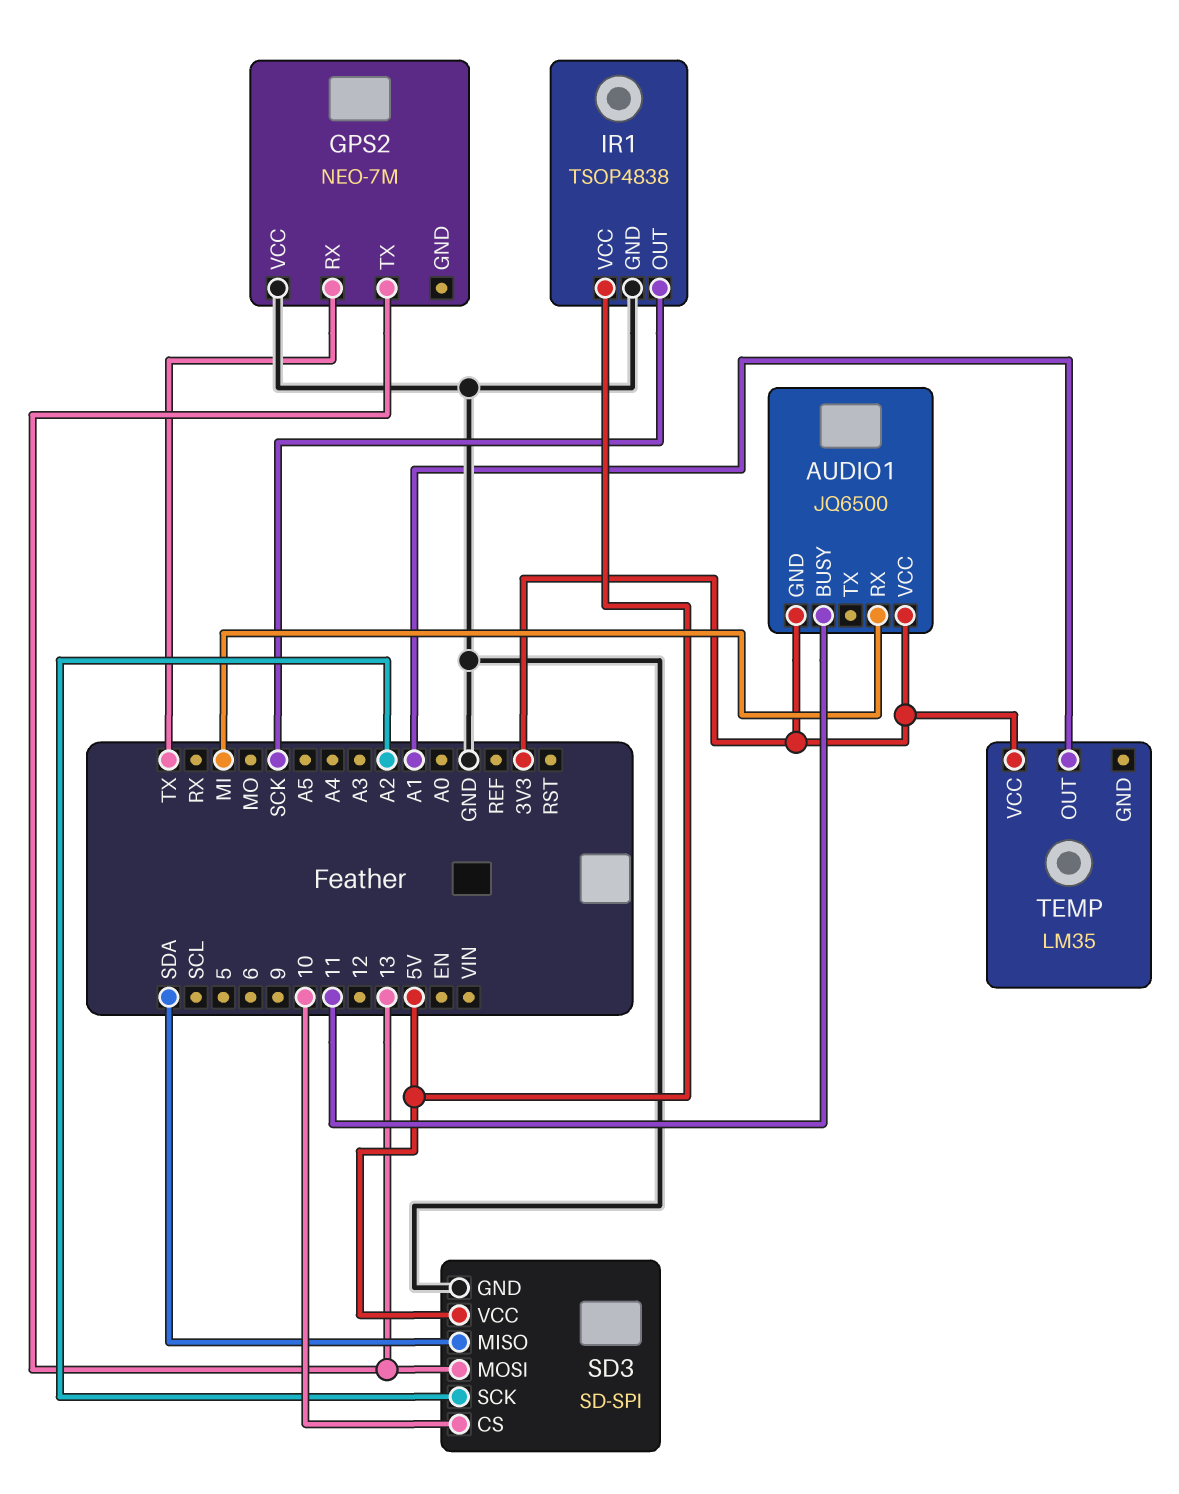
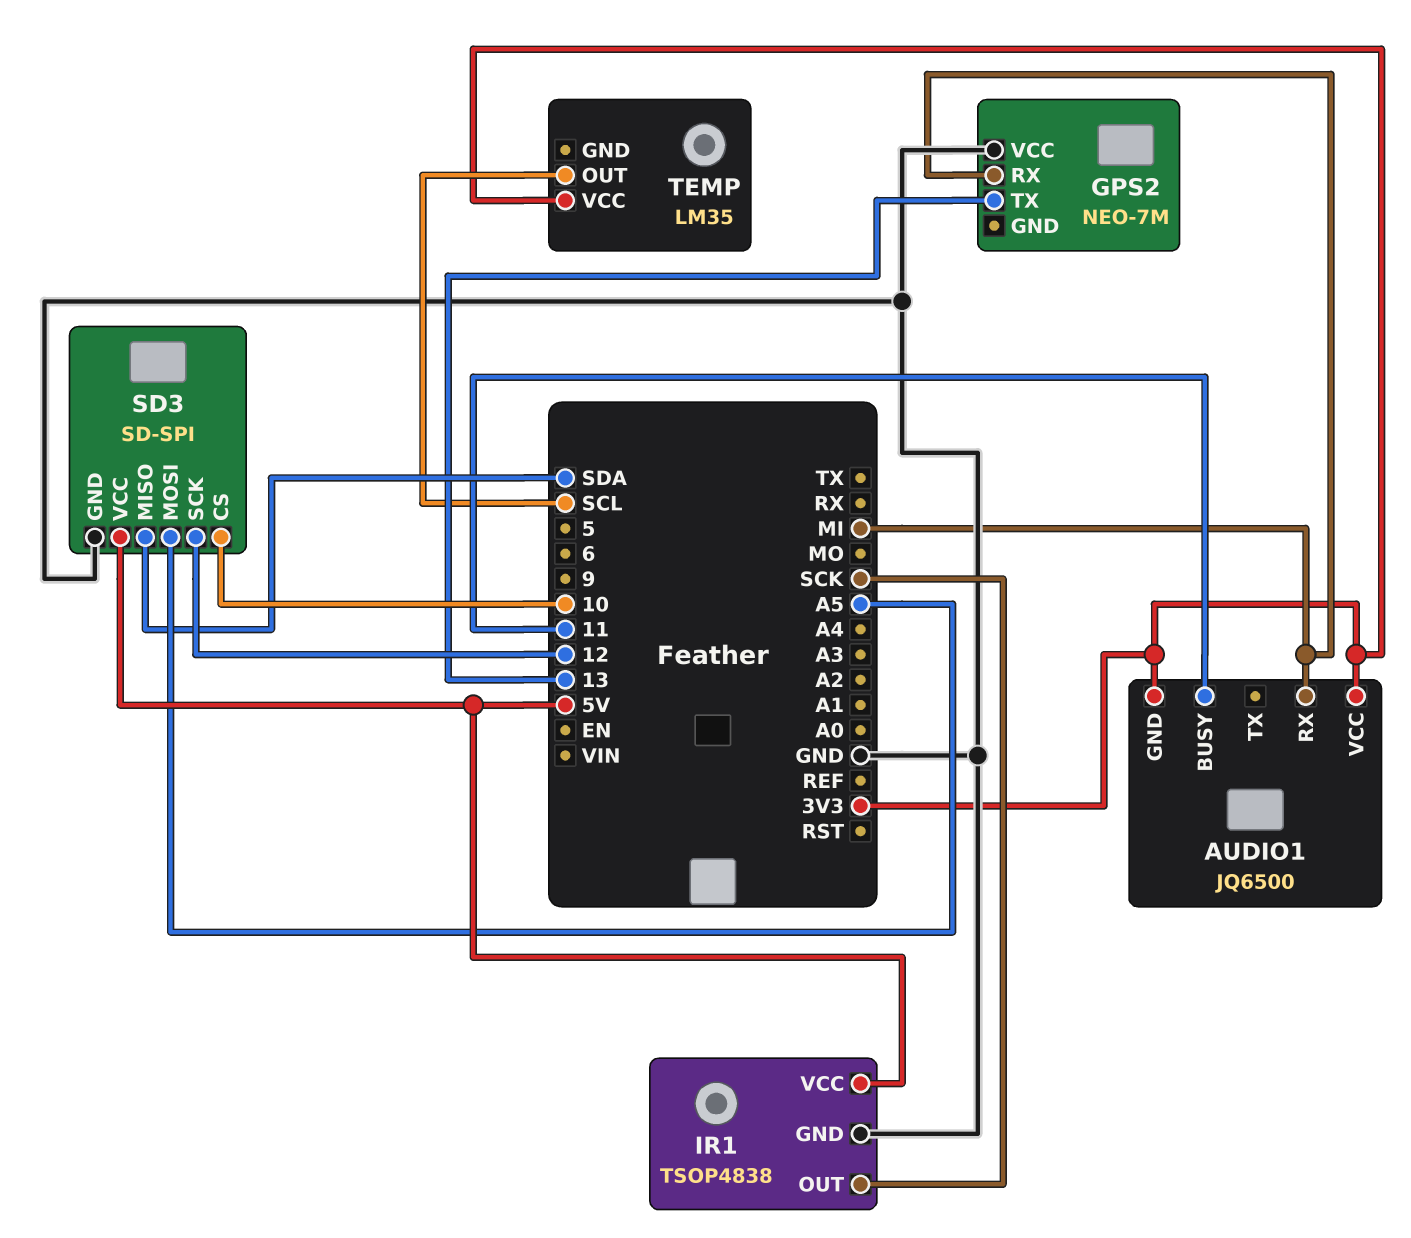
GPS2 pin RX: TX -> MI
SD3 pin MOSI: 13 -> A5
SD3 pin SCK: A2 -> 12
TEMP pin OUT: A1 -> SCL

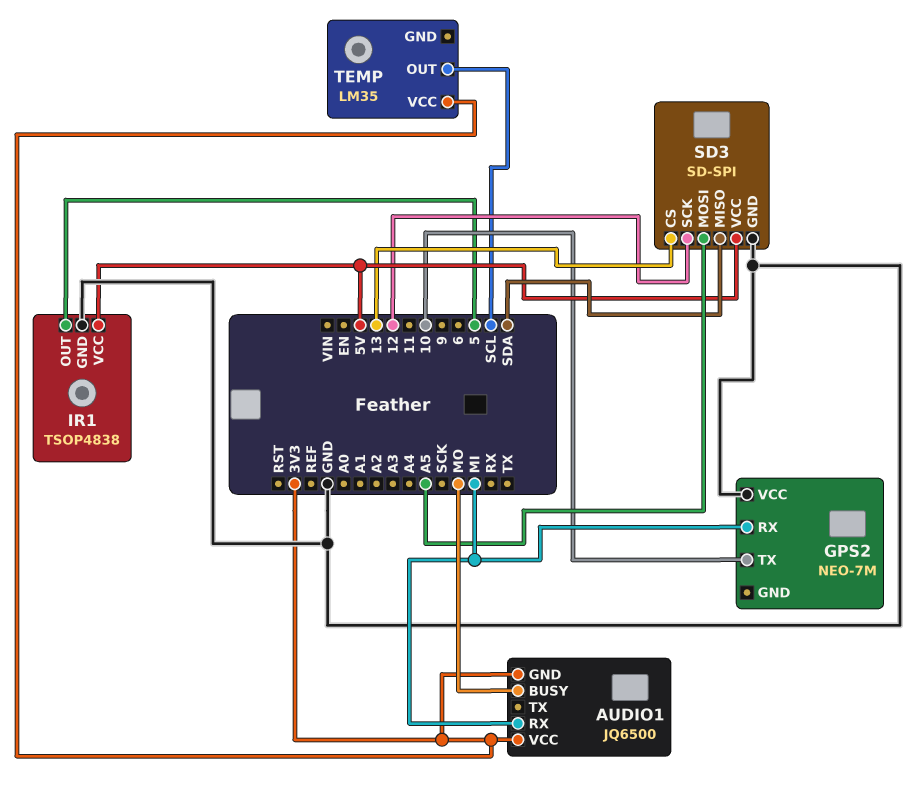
AUDIO1 pin BUSY: 11 -> MO
GPS2 pin TX: 13 -> 10
IR1 pin OUT: SCK -> 5
SD3 pin CS: 10 -> 13

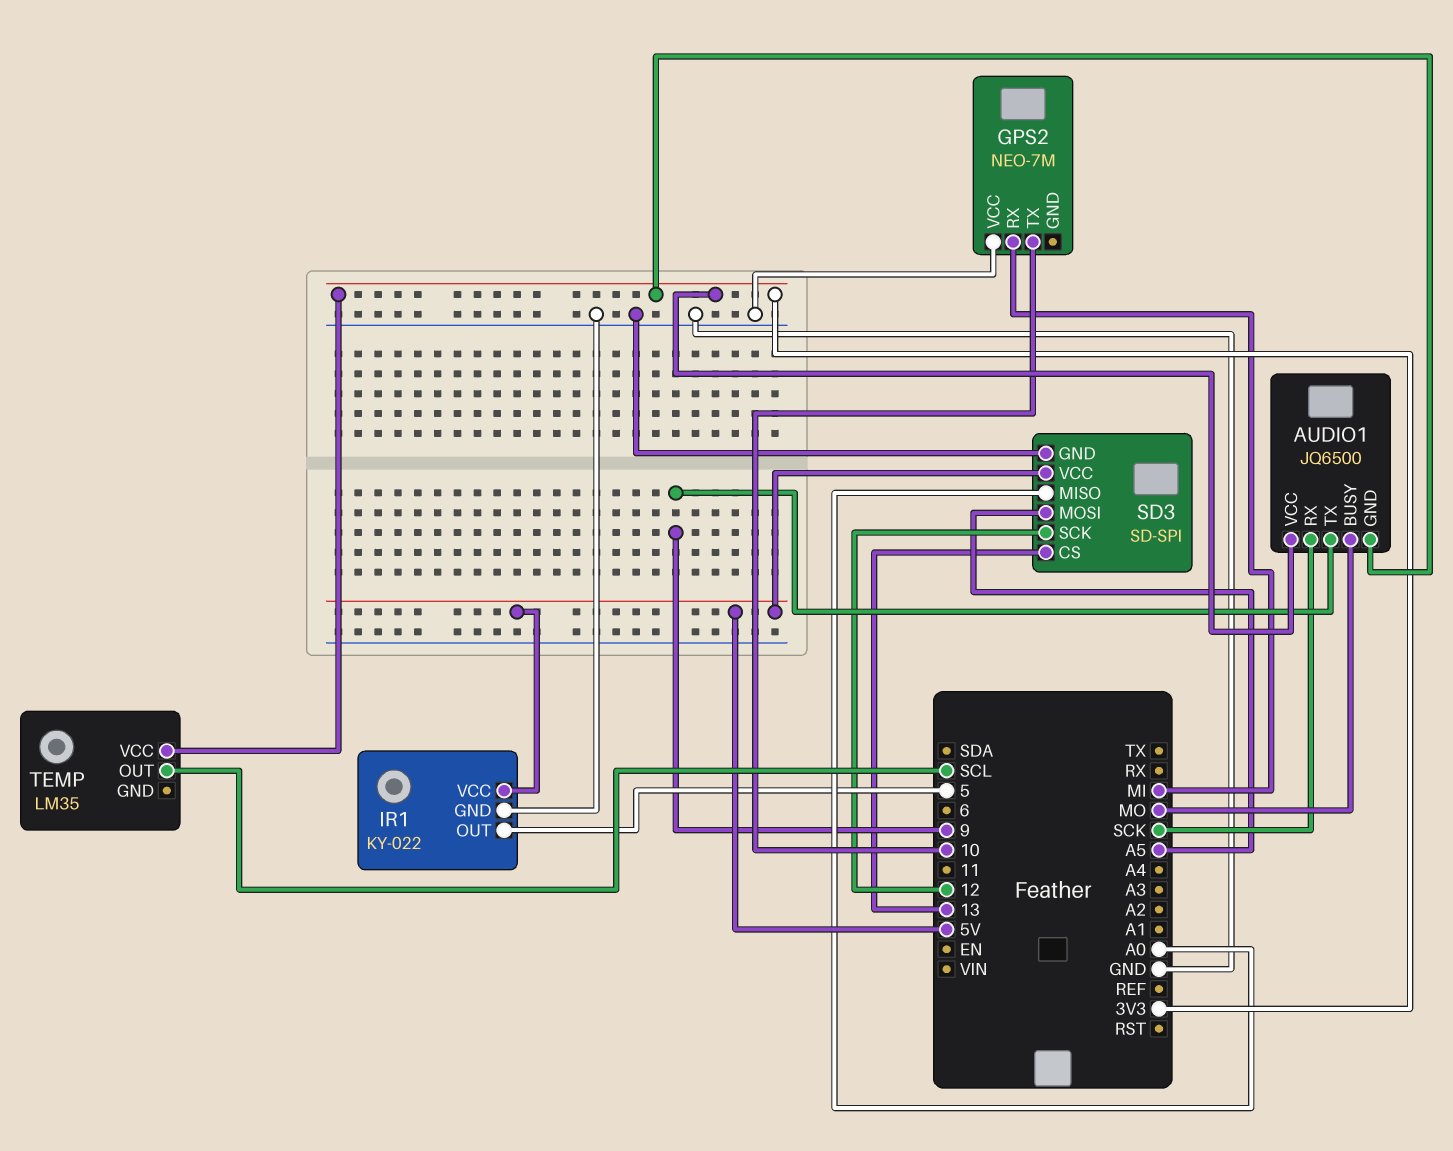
AUDIO1 pin RX: MI -> SCK
AUDIO1 pin TX: none -> 9
IR1: TSOP4838 -> KY-022
SD3 pin MISO: SDA -> A0

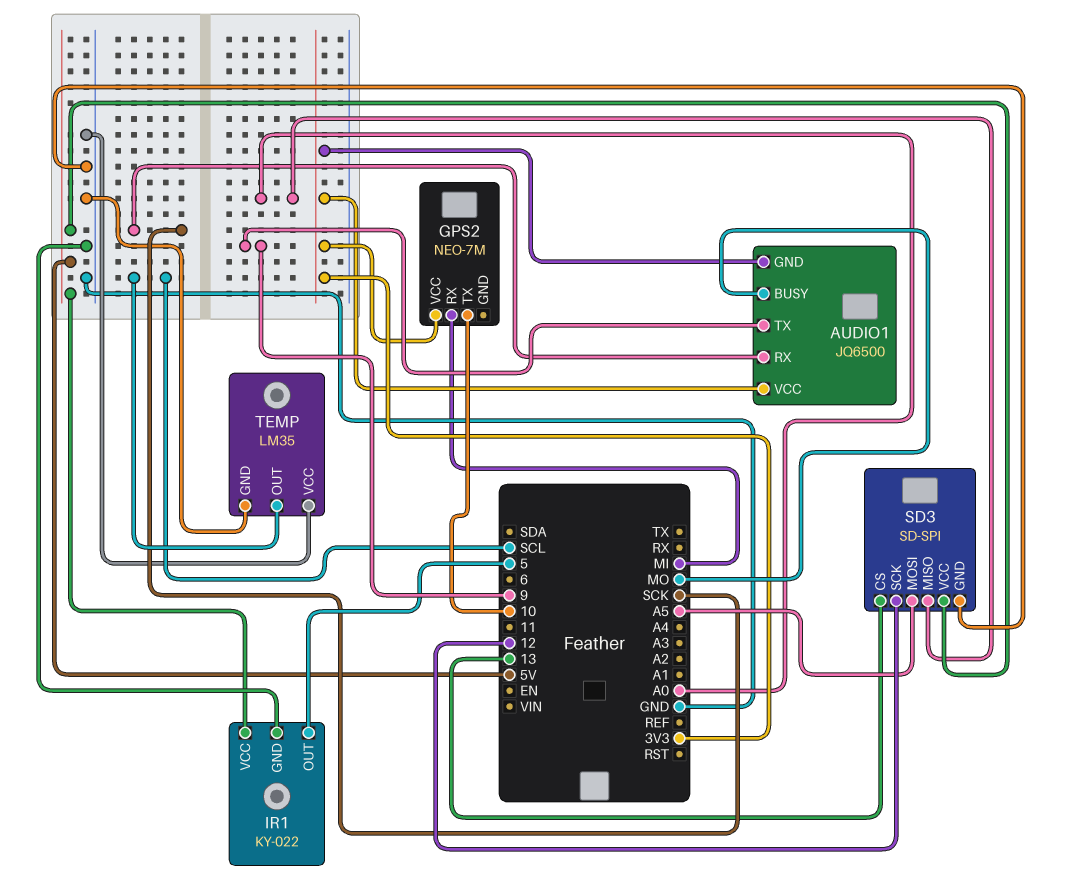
GPS2 pin VCC: GND -> 3V3
TEMP pin GND: none -> GND
TEMP pin VCC: 3V3 -> GND

